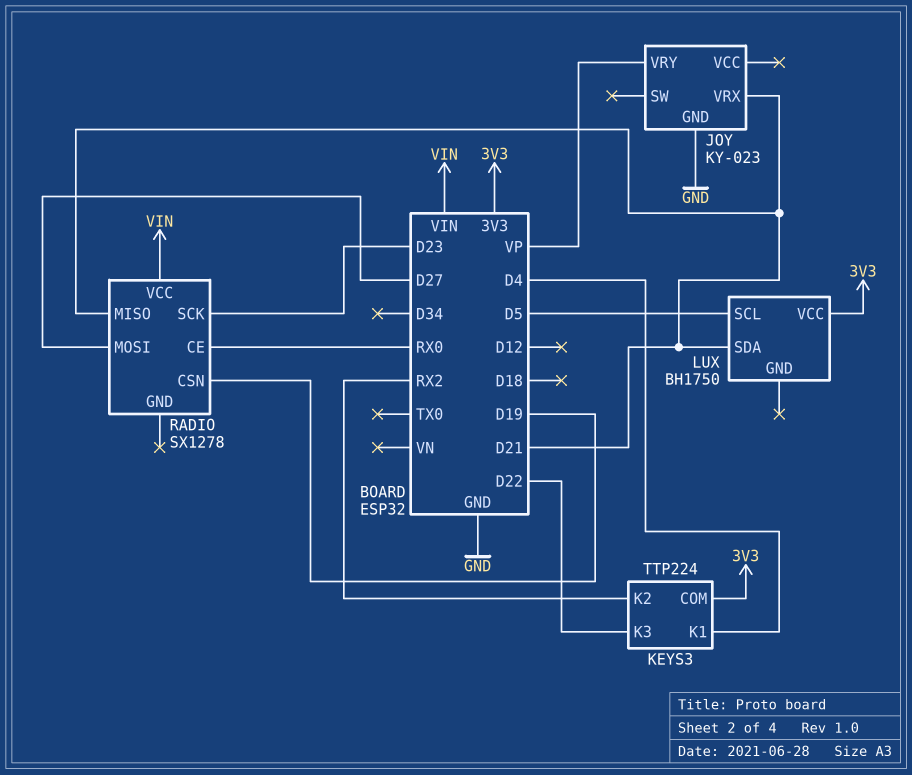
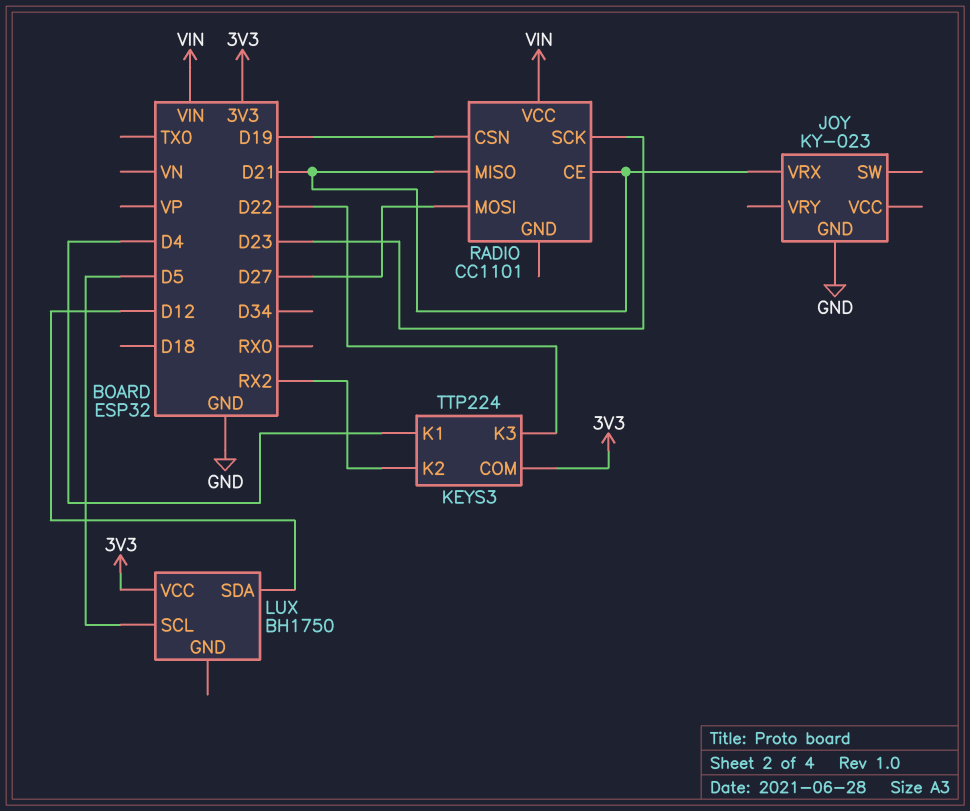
JOY pin VRY: VP -> none
LUX pin SDA: D21 -> D12
RADIO: SX1278 -> CC1101
RADIO pin CE: RX0 -> D21

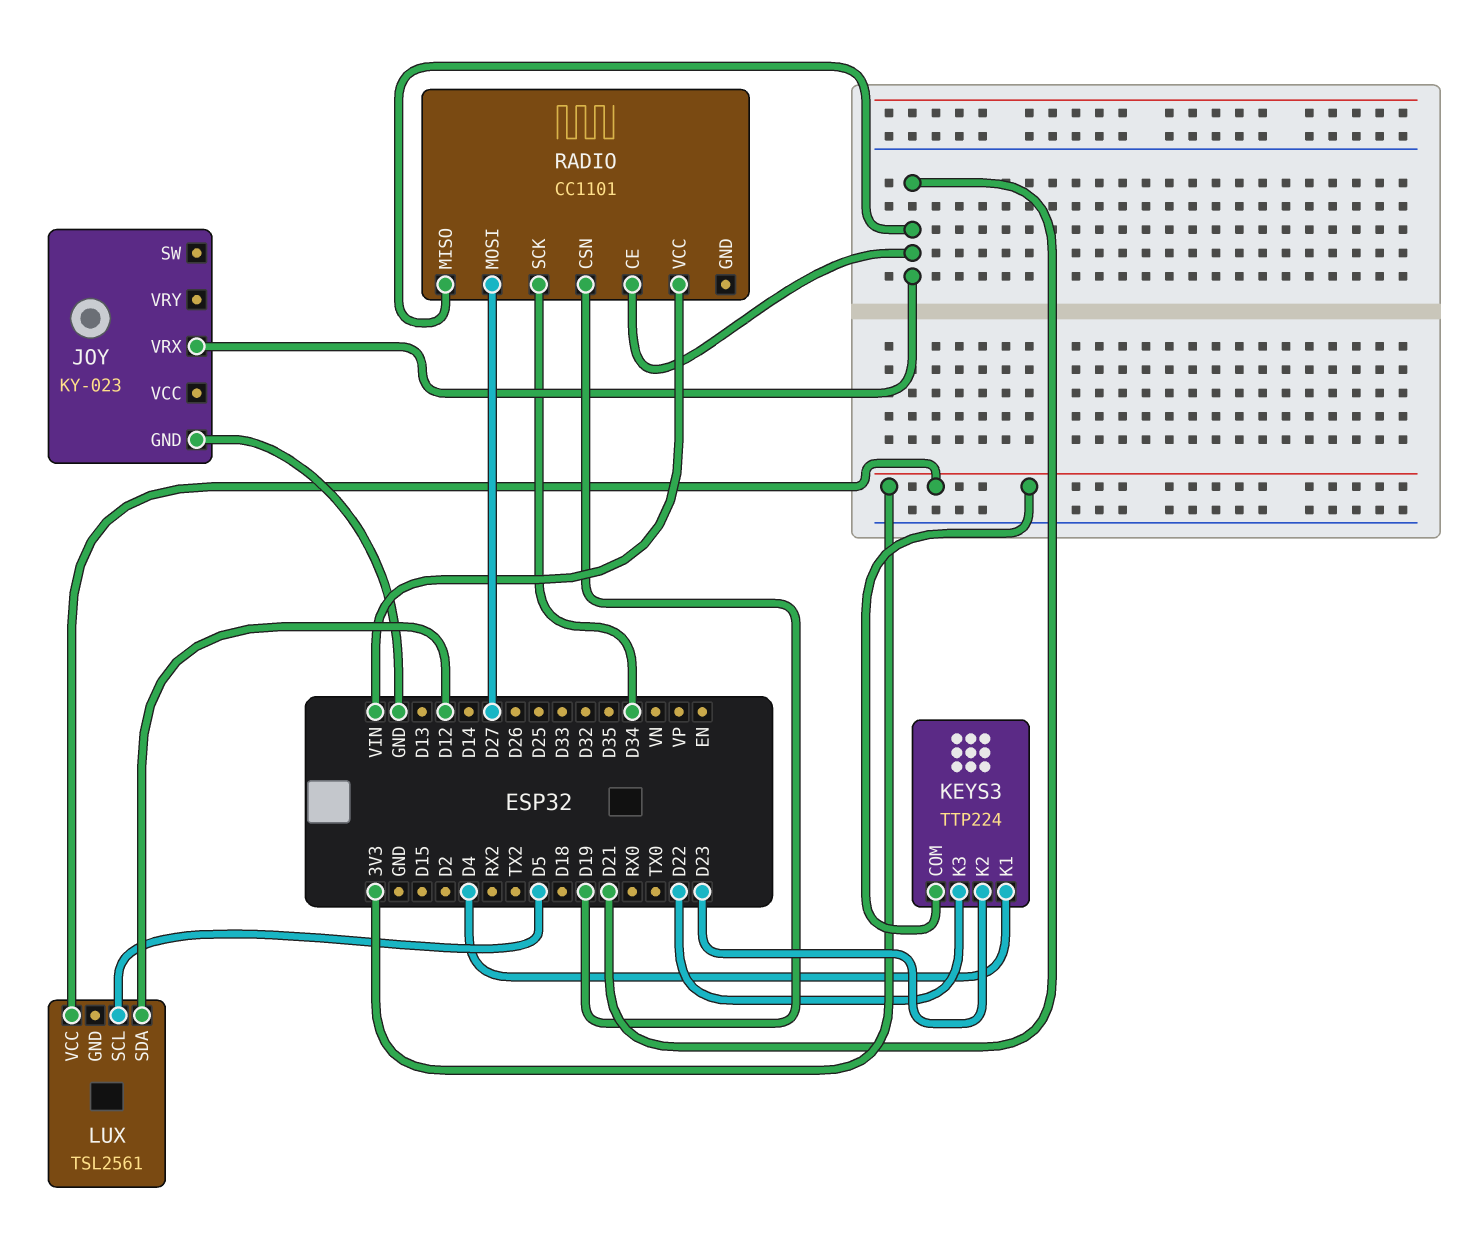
KEYS3 pin K2: RX2 -> D23
LUX: BH1750 -> TSL2561
RADIO pin SCK: D23 -> D34

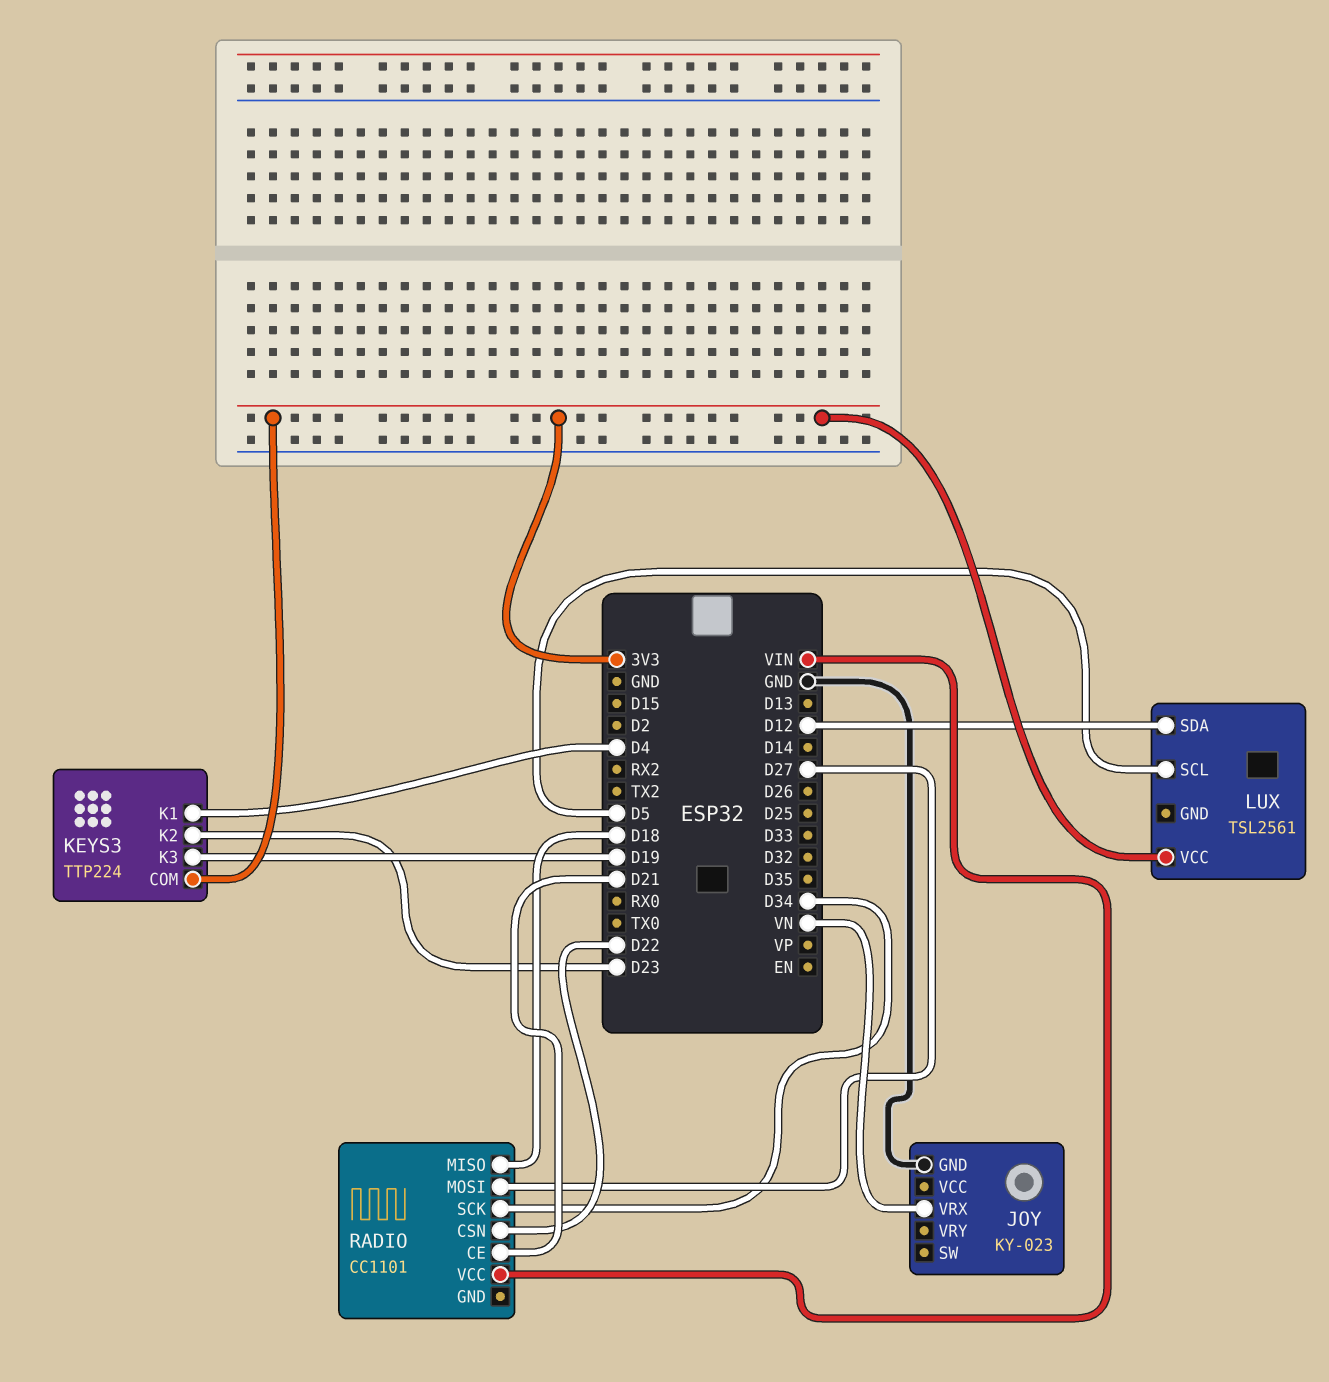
JOY pin VRX: D21 -> VN
KEYS3 pin K3: D22 -> D19
RADIO pin CSN: D19 -> D22
RADIO pin MISO: D21 -> D18

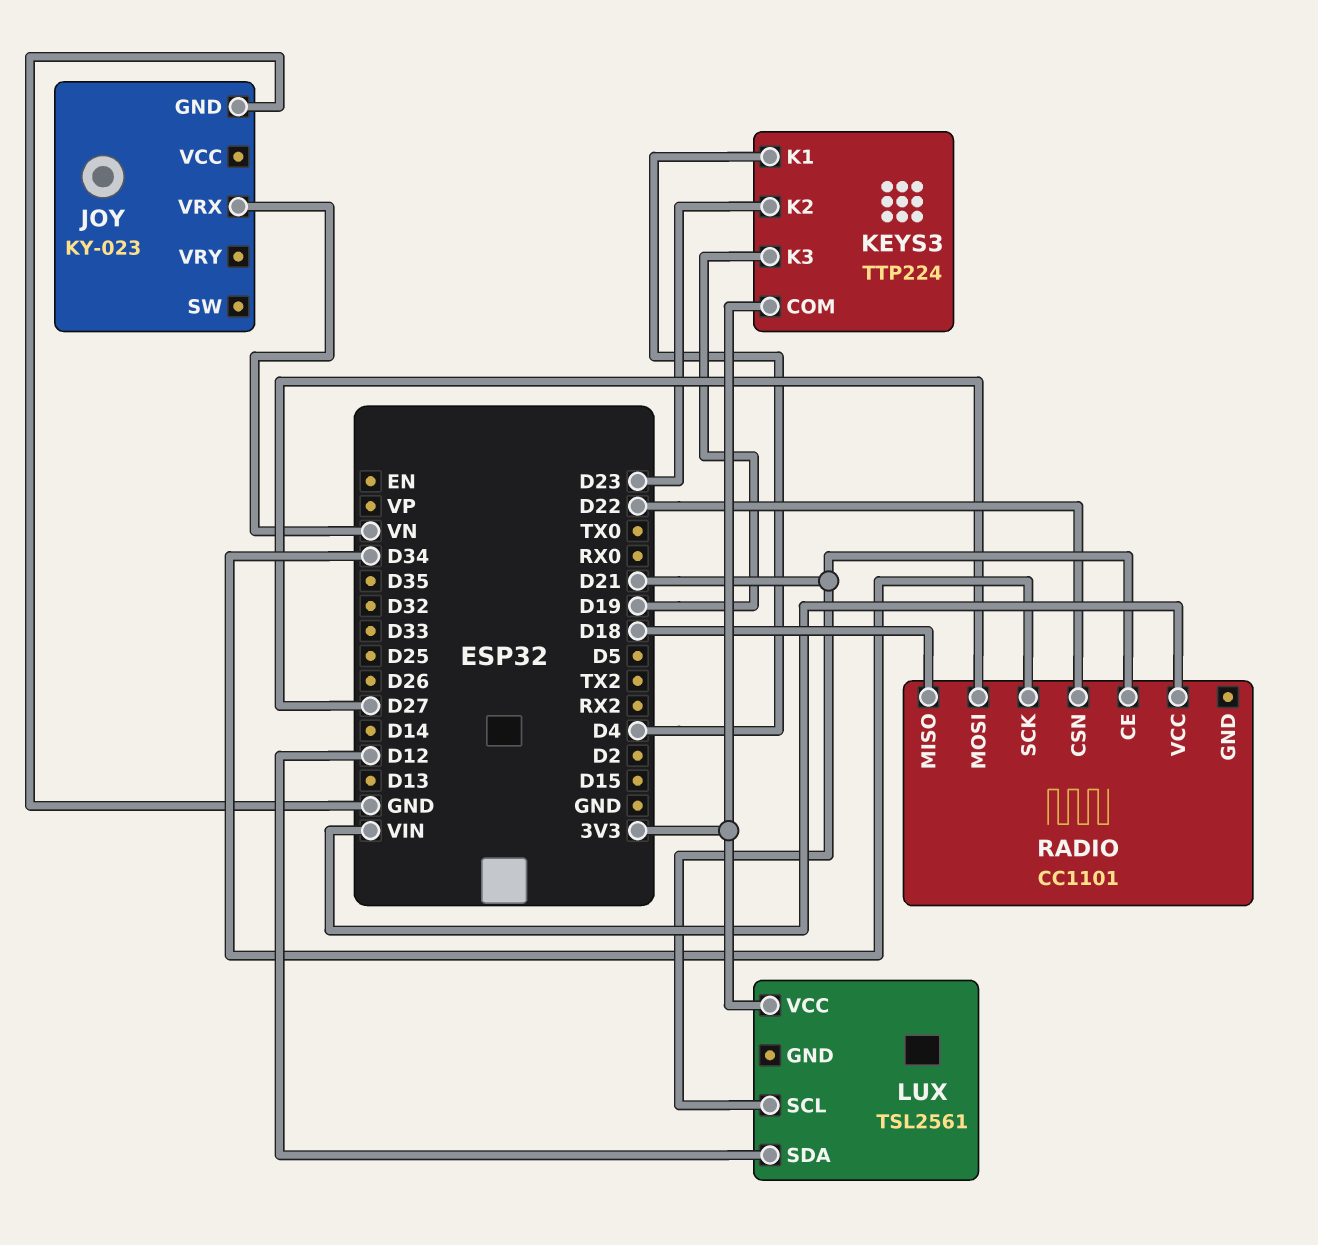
LUX pin SCL: D5 -> D21

